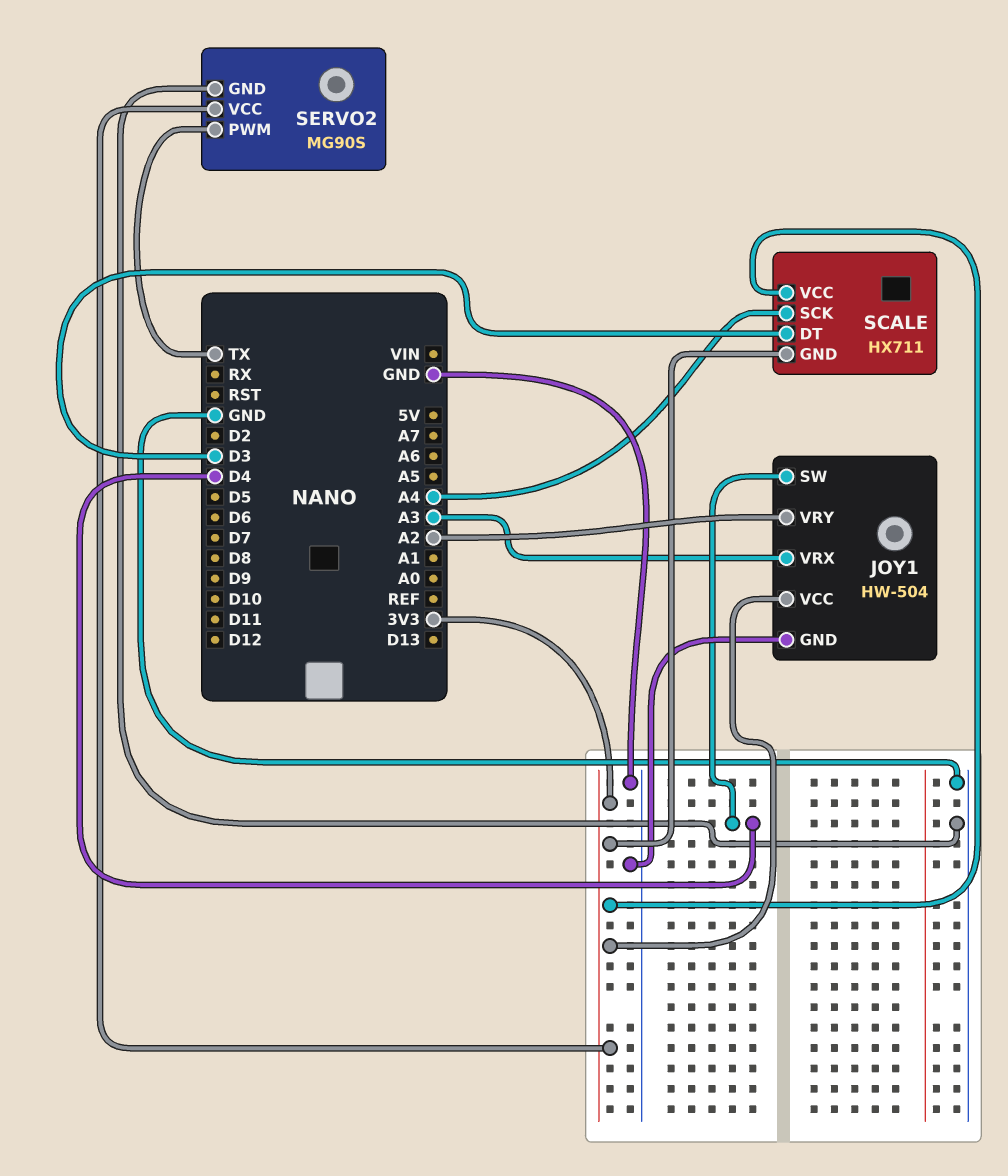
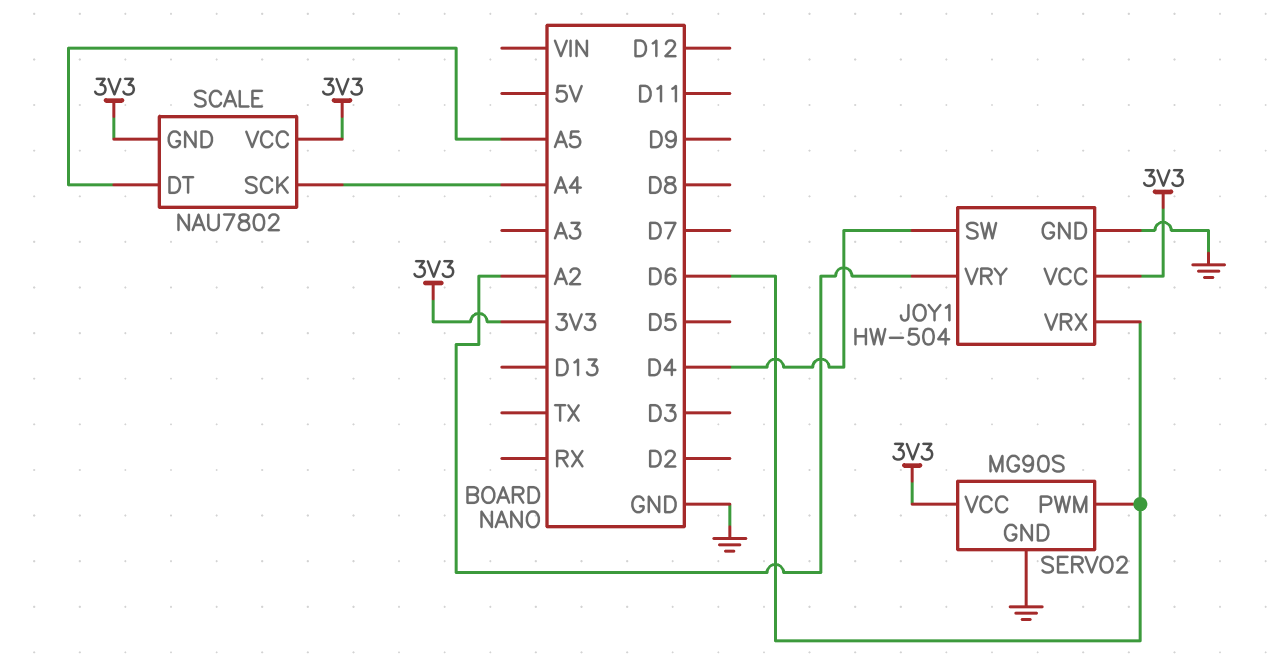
JOY1 pin VRX: A3 -> D6
SCALE: HX711 -> NAU7802
SCALE pin DT: D3 -> A5
SERVO2 pin PWM: TX -> D6

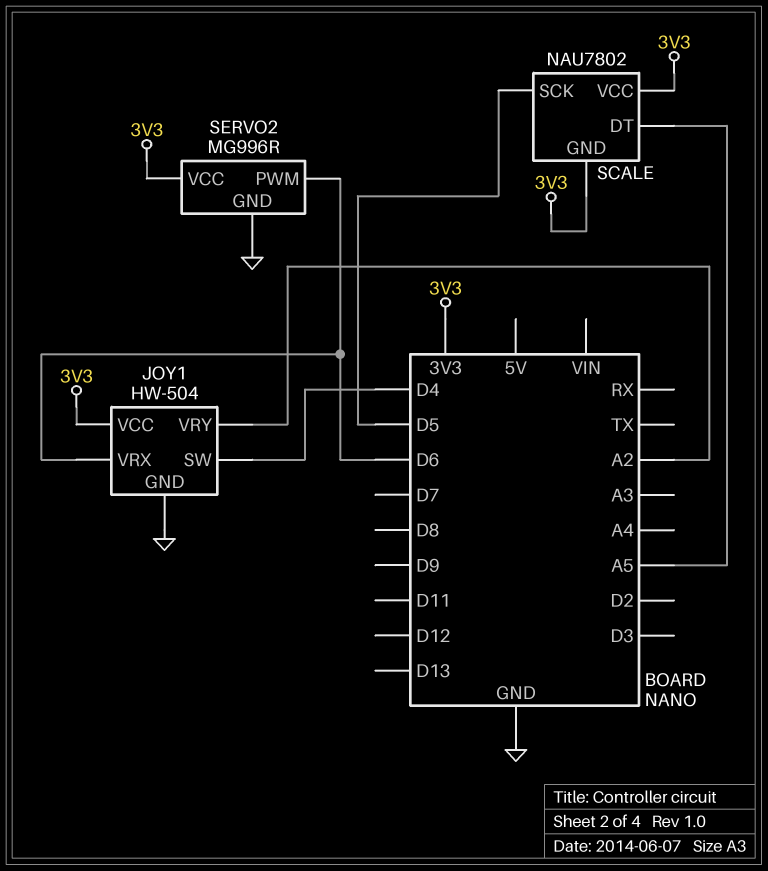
SCALE pin SCK: A4 -> D5
SERVO2: MG90S -> MG996R

